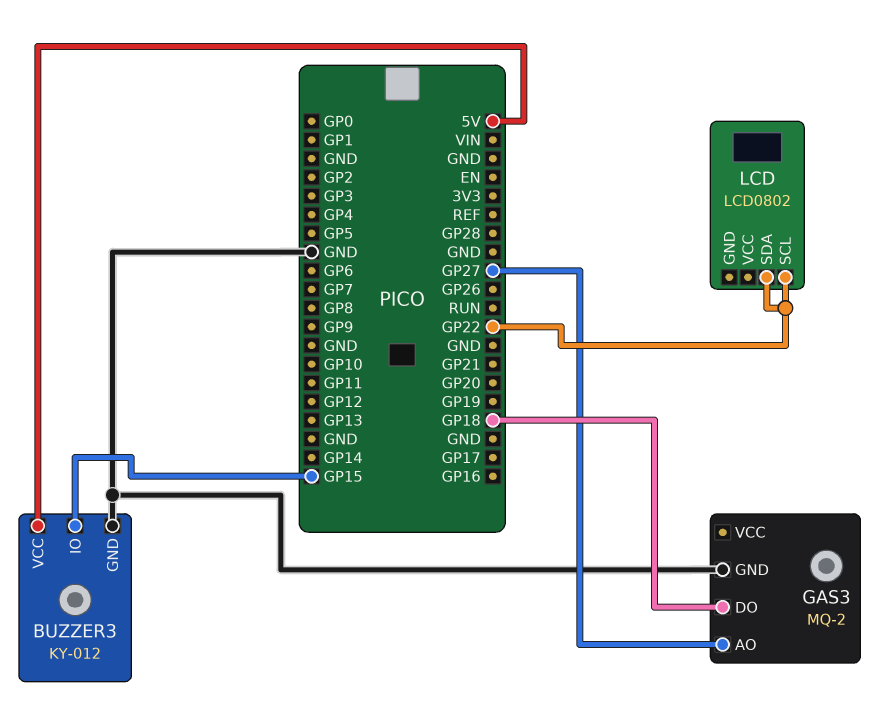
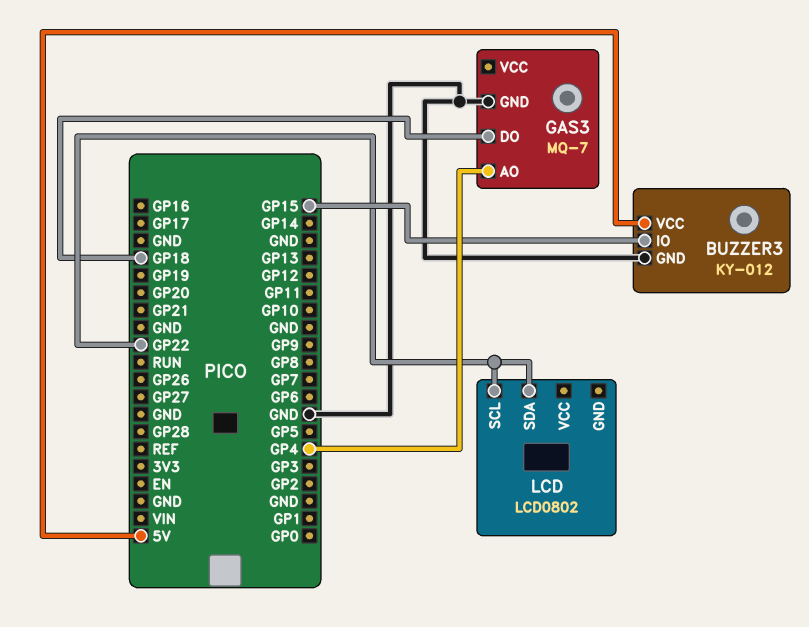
GAS3: MQ-2 -> MQ-7
GAS3 pin AO: GP27 -> GP4

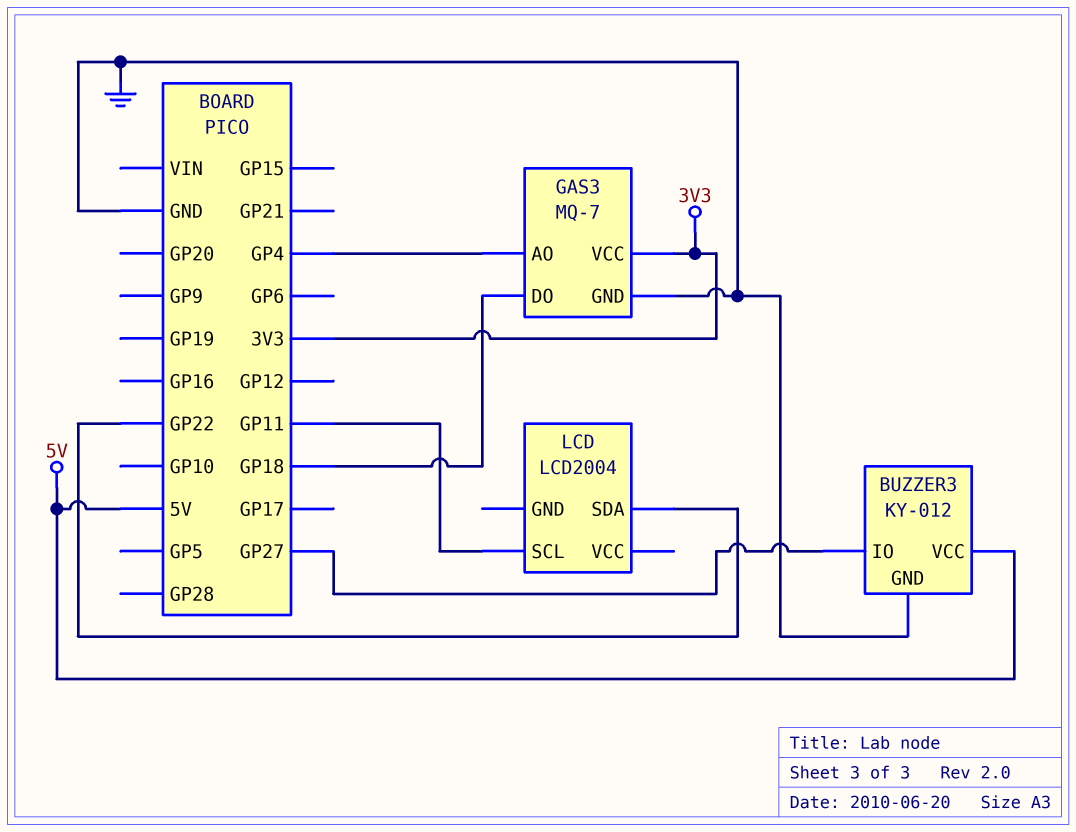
BUZZER3 pin IO: GP15 -> GP27
GAS3 pin VCC: none -> 3V3
LCD: LCD0802 -> LCD2004
LCD pin SCL: GP22 -> GP11

